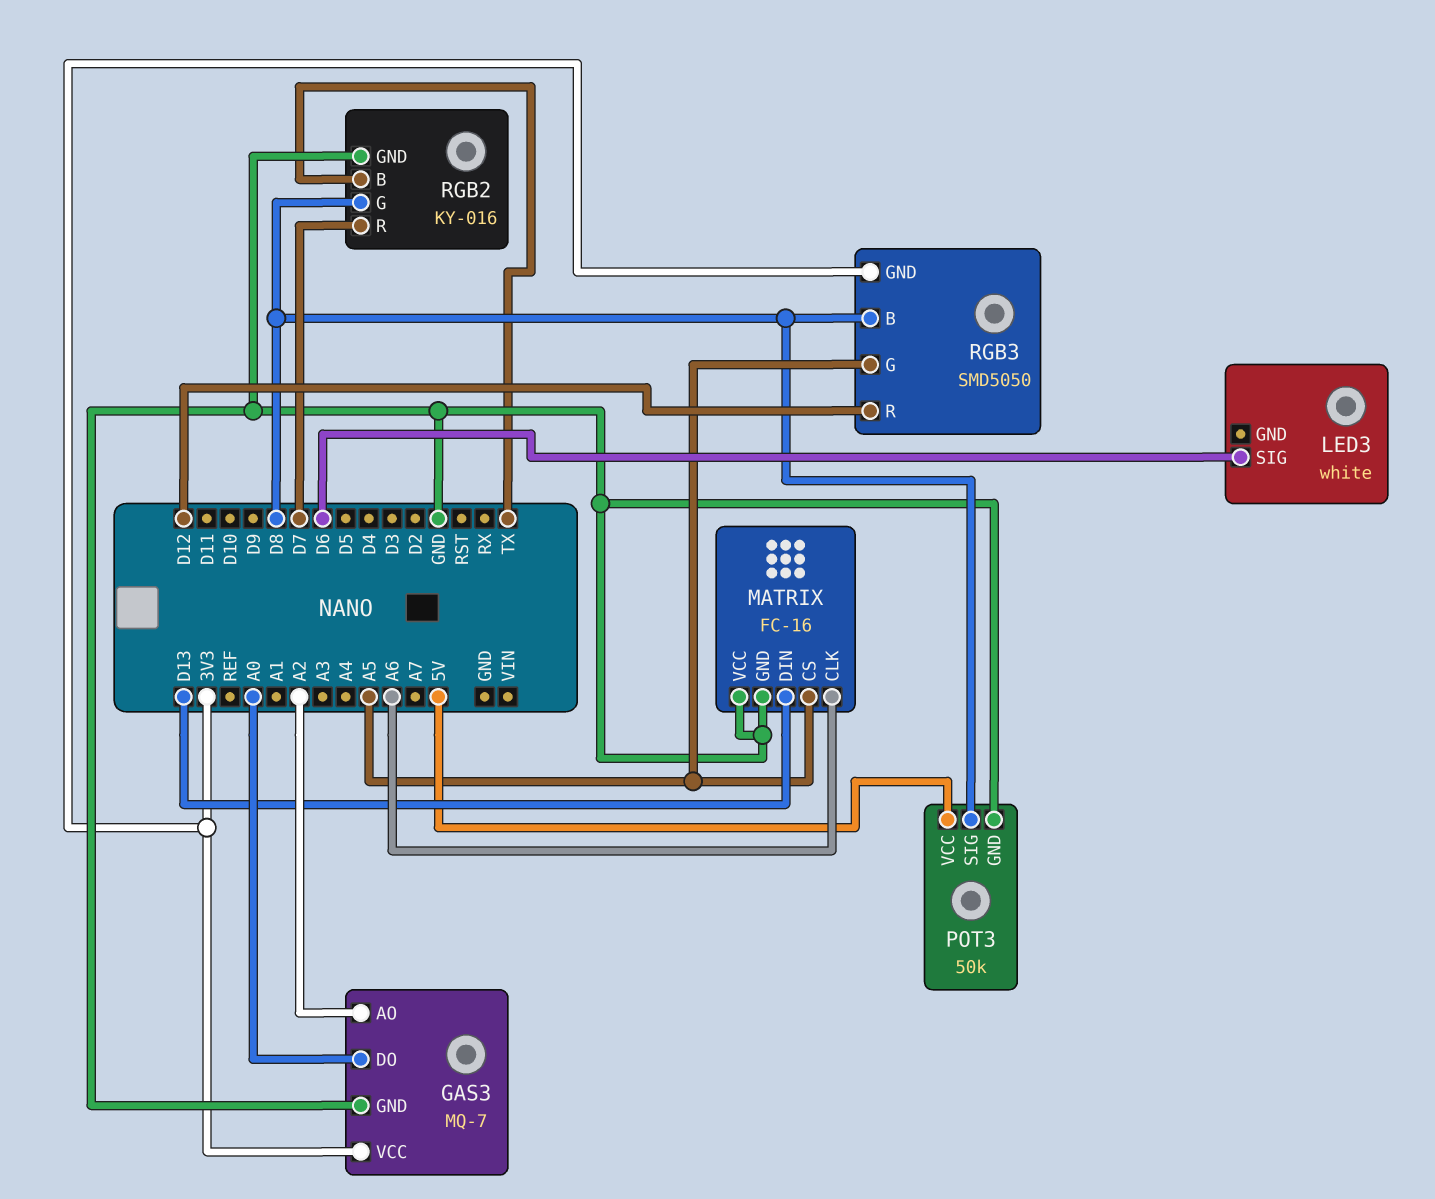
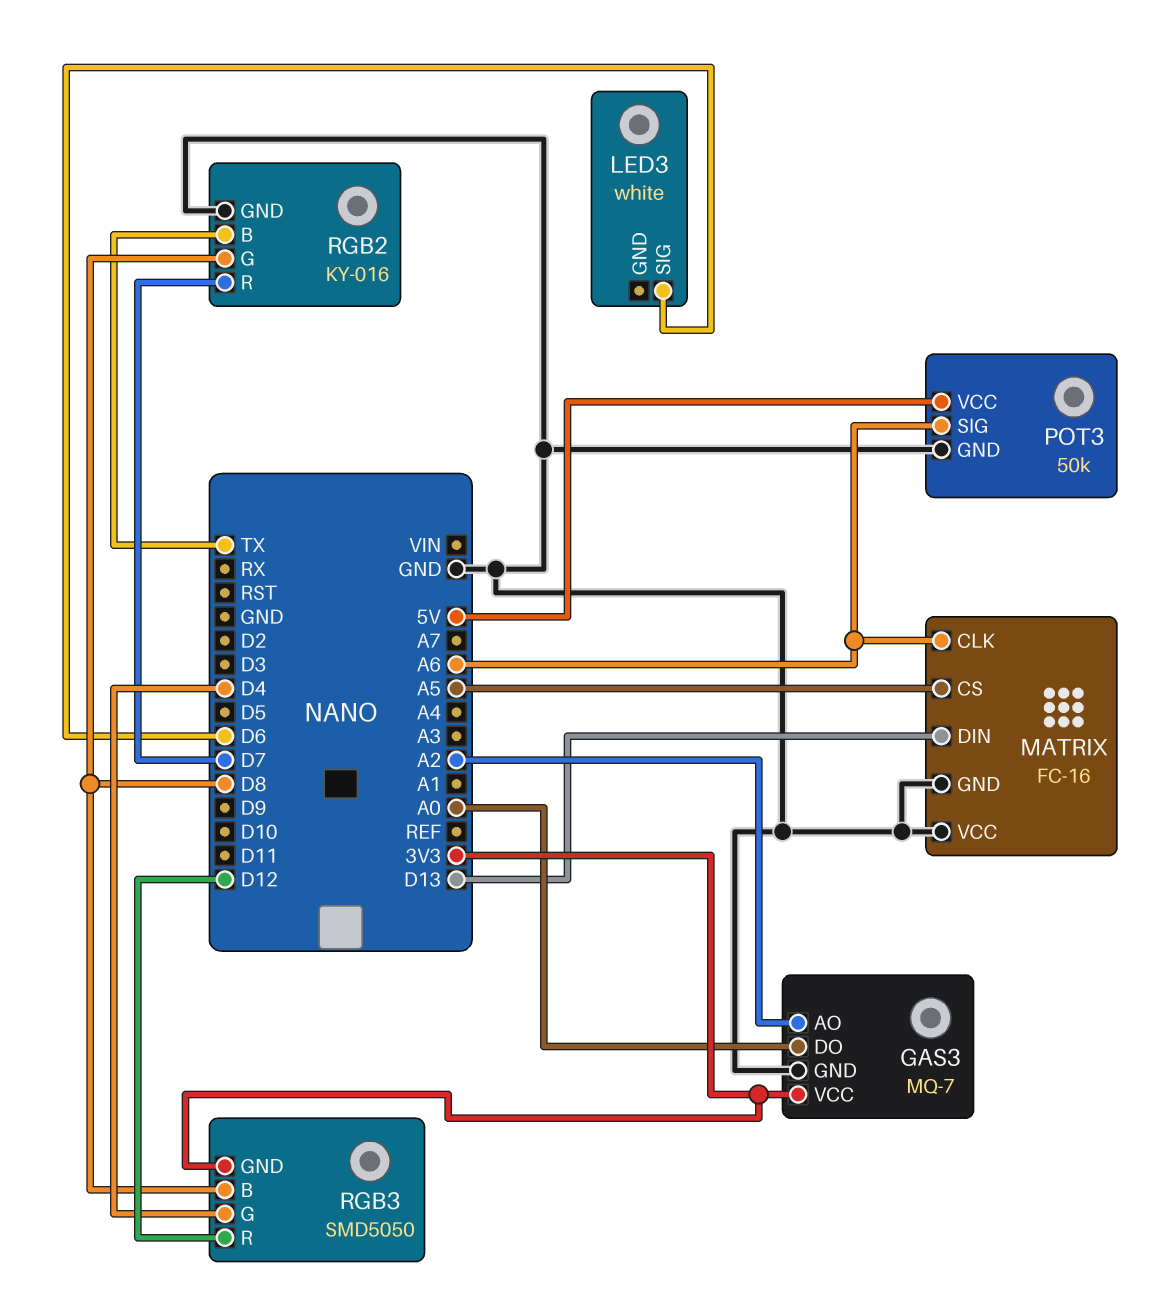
POT3 pin SIG: D8 -> A6
RGB3 pin G: A5 -> D4

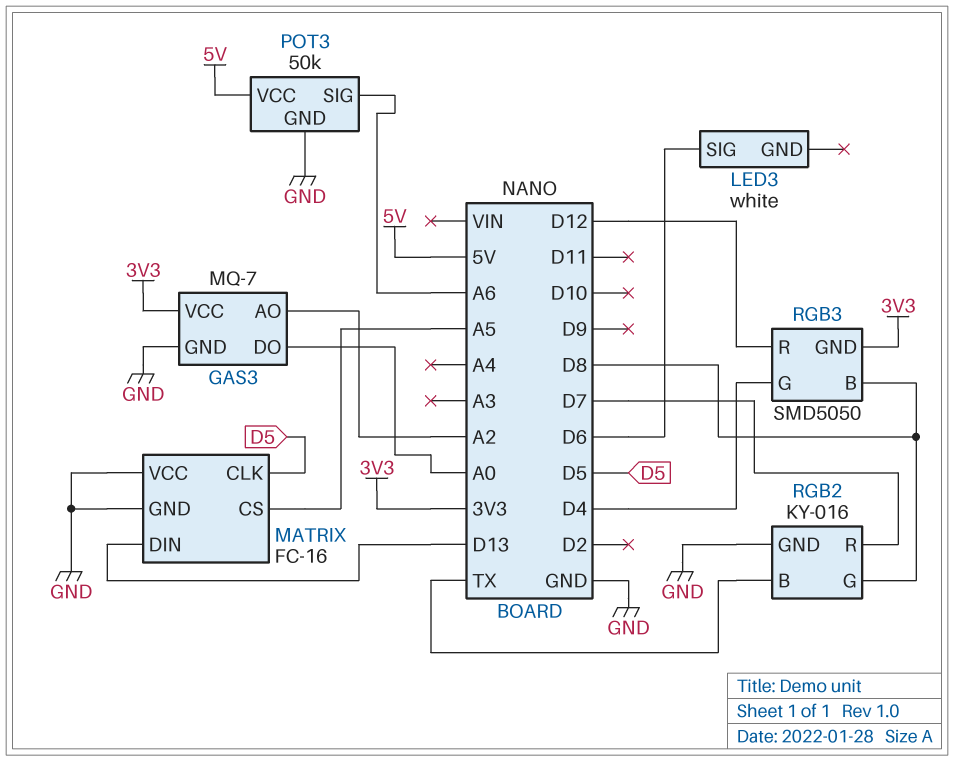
MATRIX pin CLK: A6 -> D5

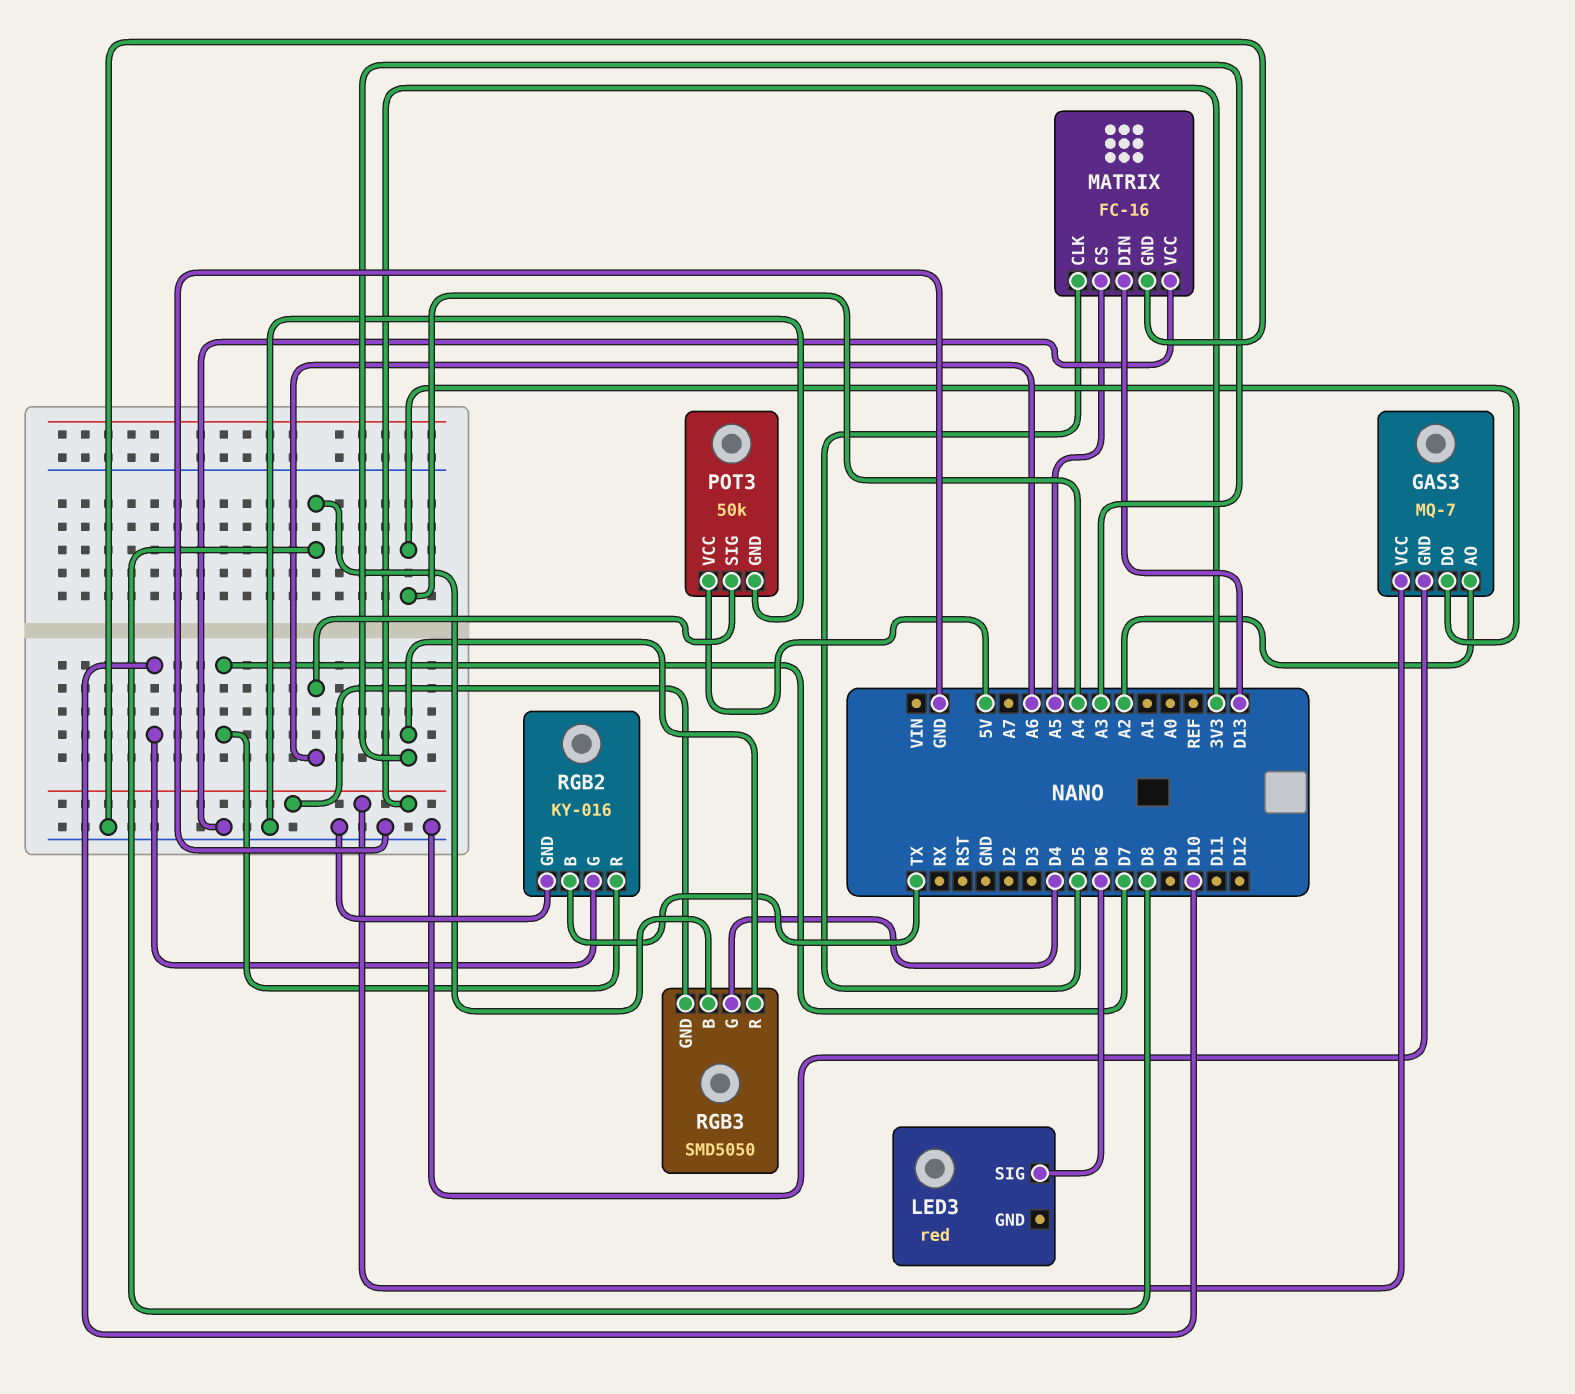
GAS3 pin DO: A0 -> A4
LED3: white -> red
RGB2 pin G: D8 -> D10
RGB3 pin R: D12 -> A3

